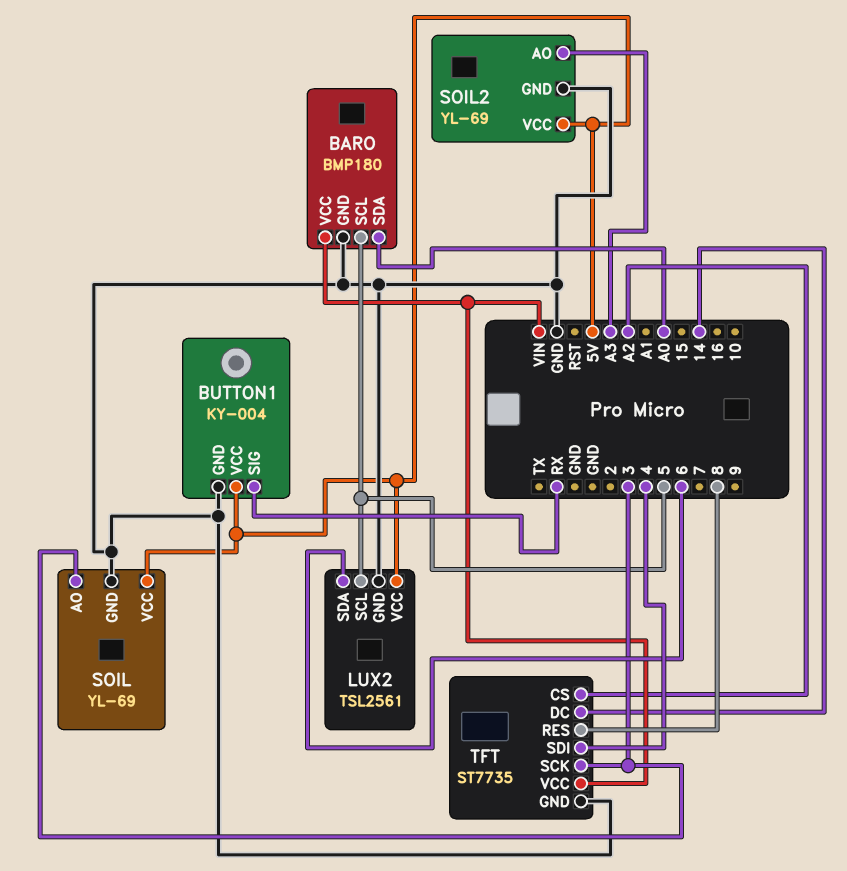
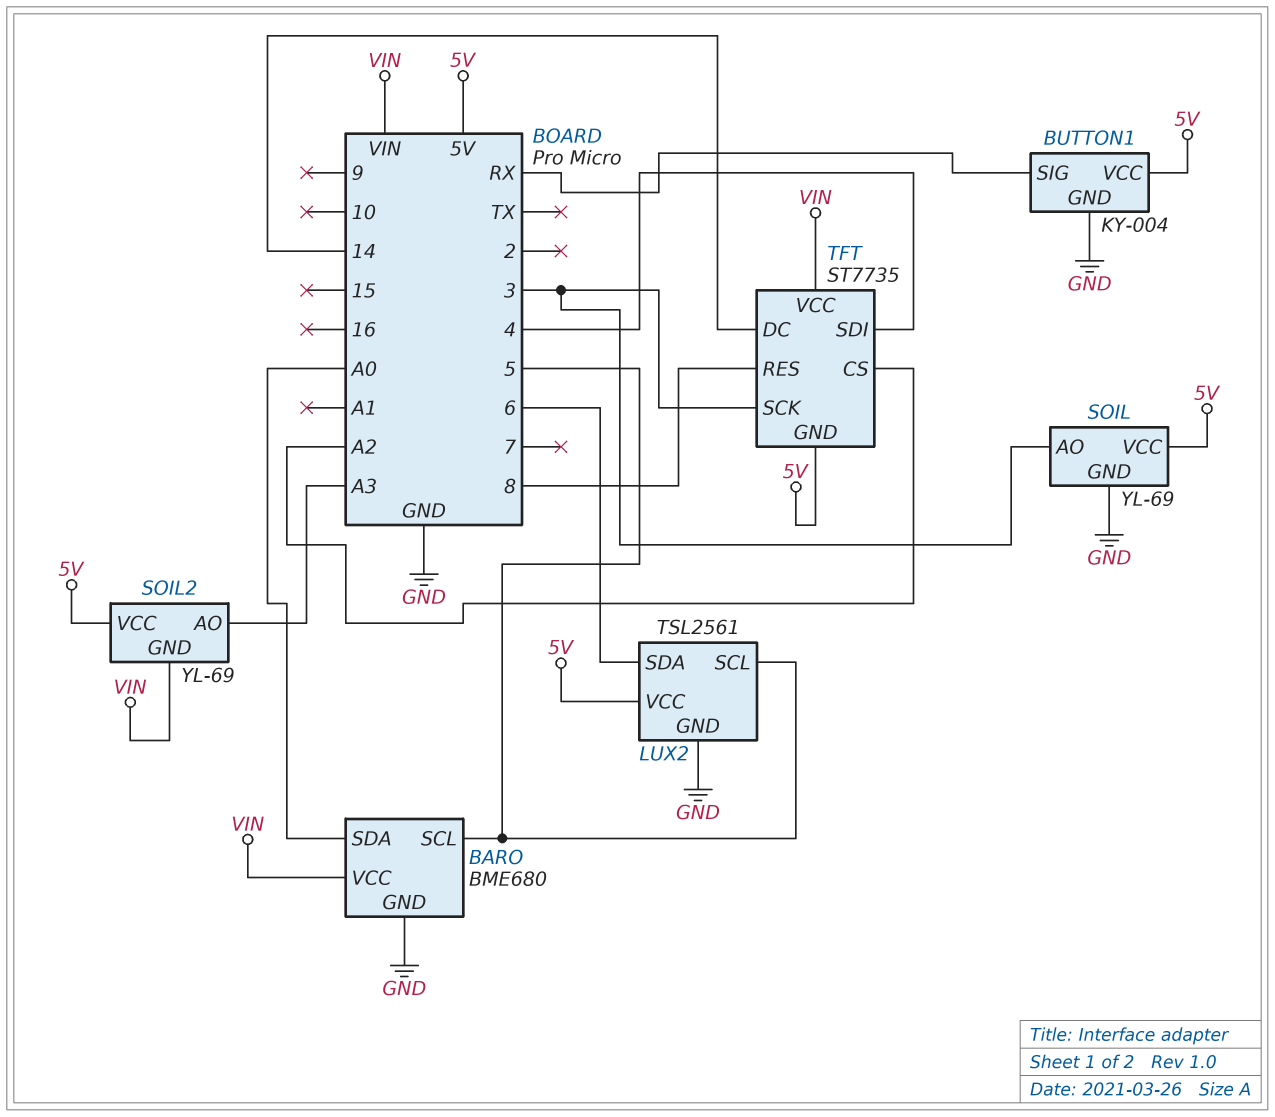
BARO: BMP180 -> BME680
SOIL2 pin GND: GND -> VIN
TFT pin GND: GND -> 5V

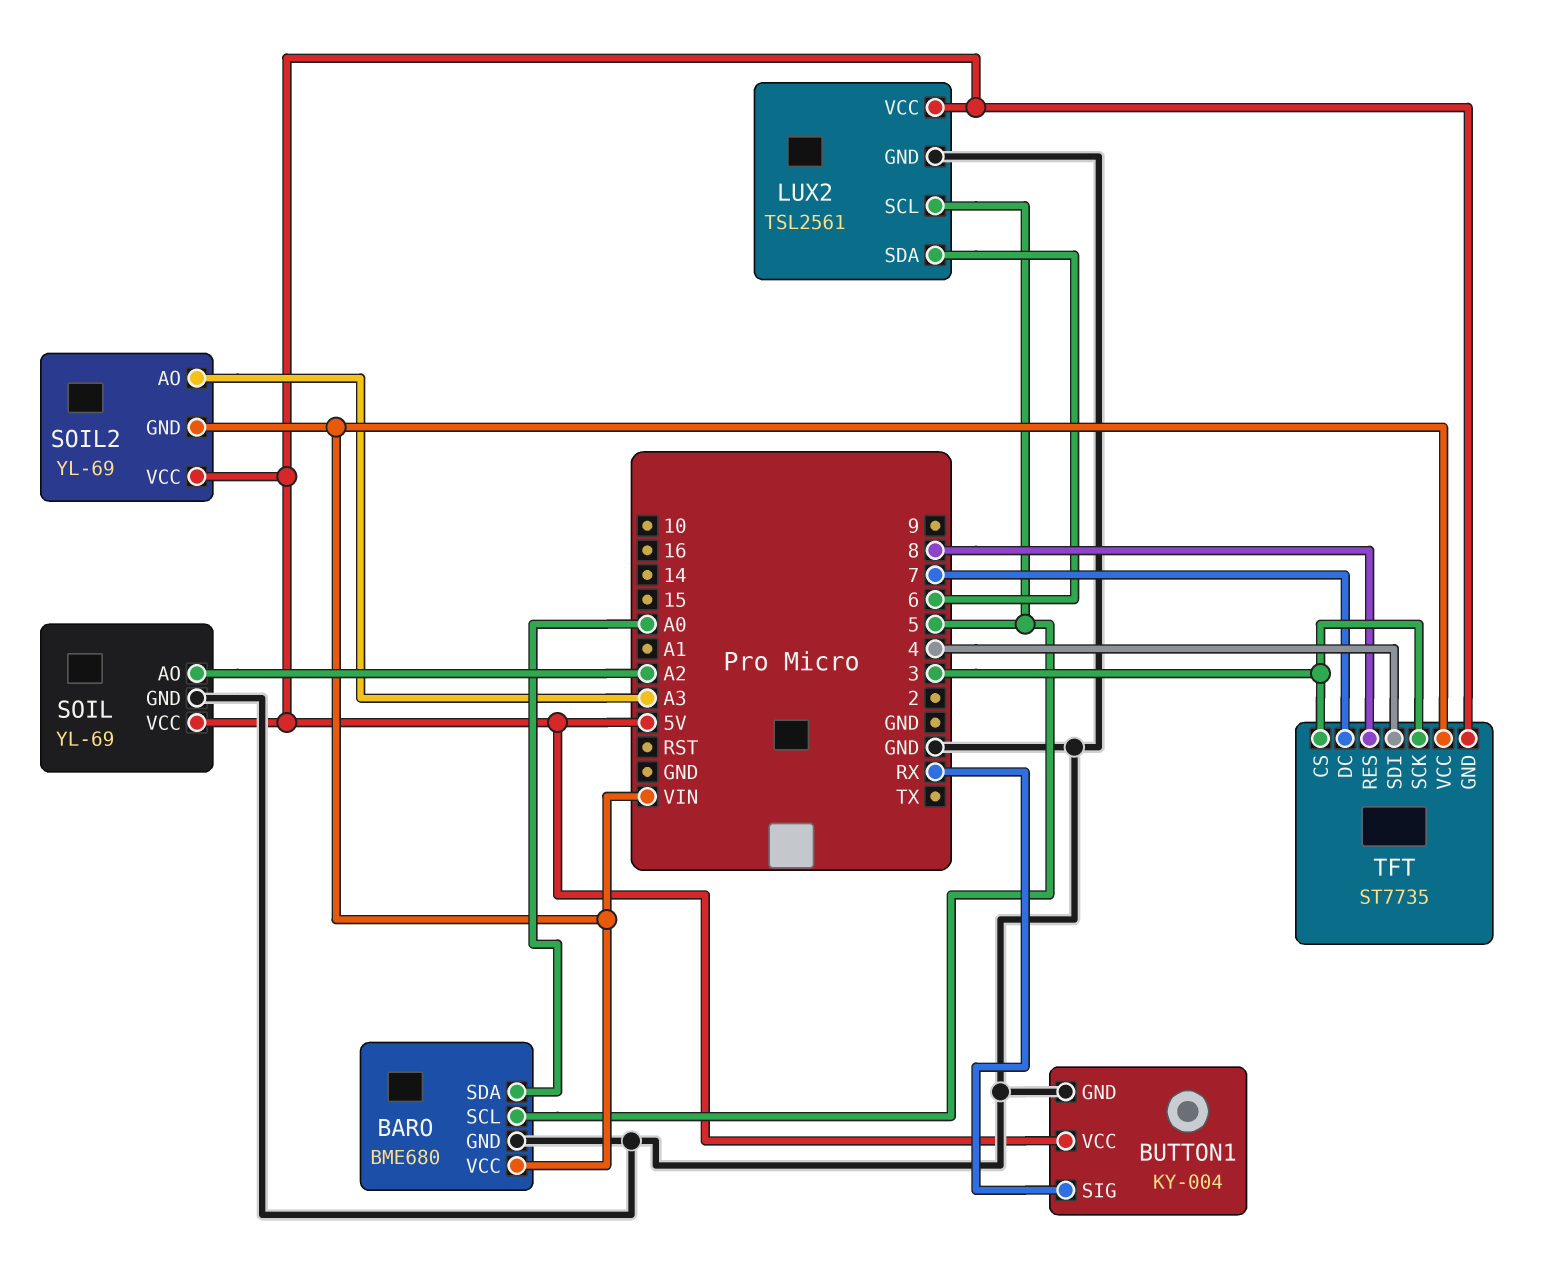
SOIL pin AO: 3 -> A2
TFT pin CS: A2 -> 3
TFT pin DC: 14 -> 7

